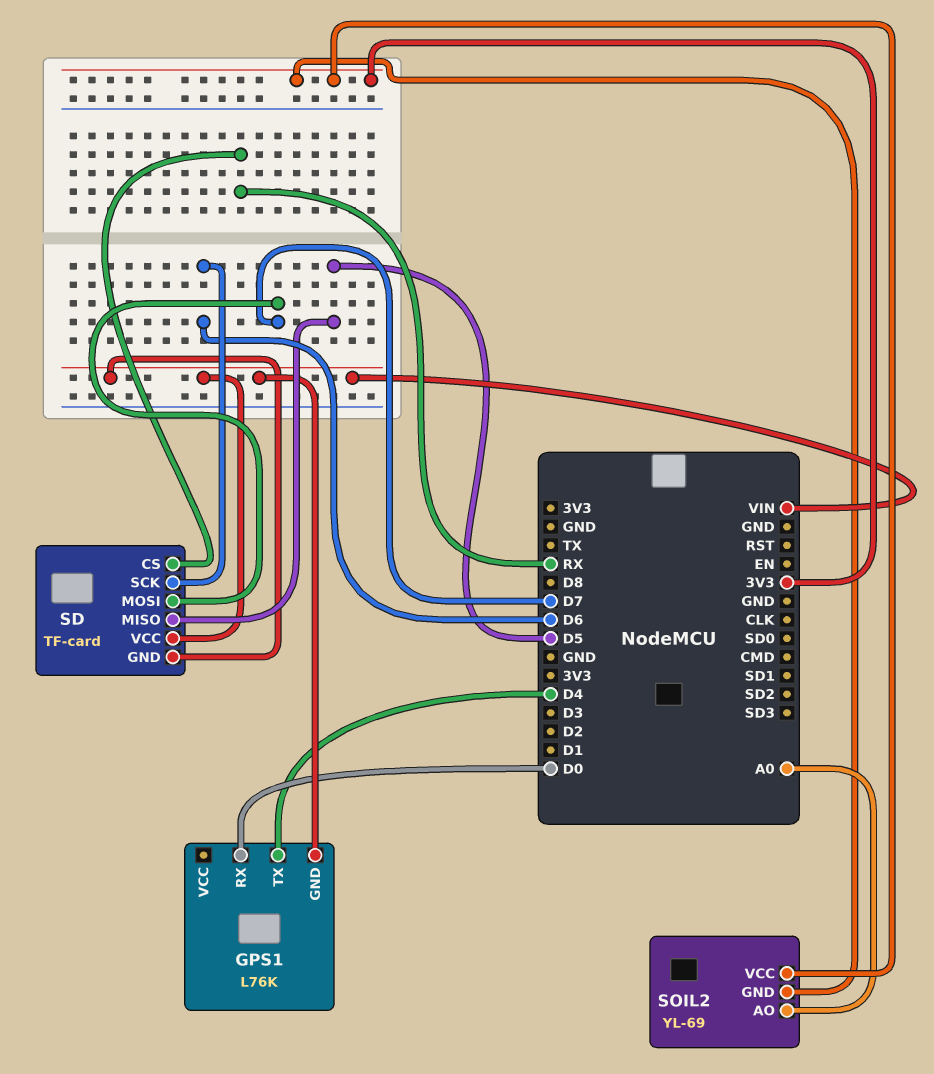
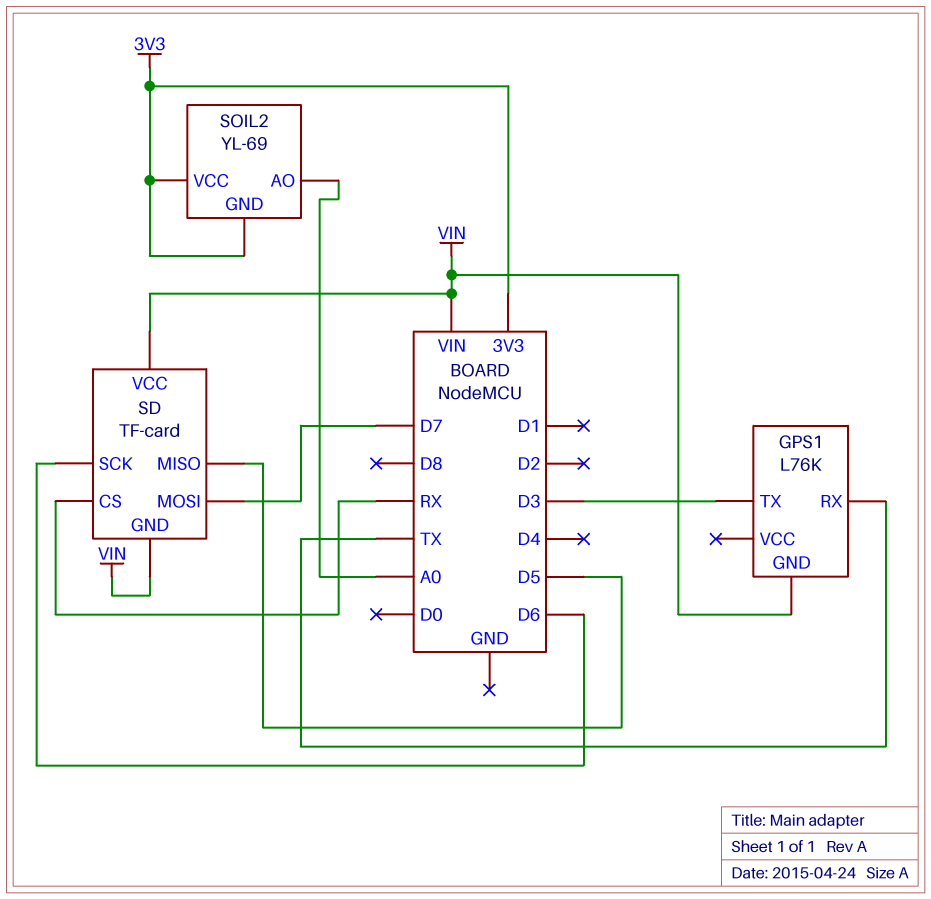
GPS1 pin RX: D0 -> TX
GPS1 pin TX: D4 -> D3

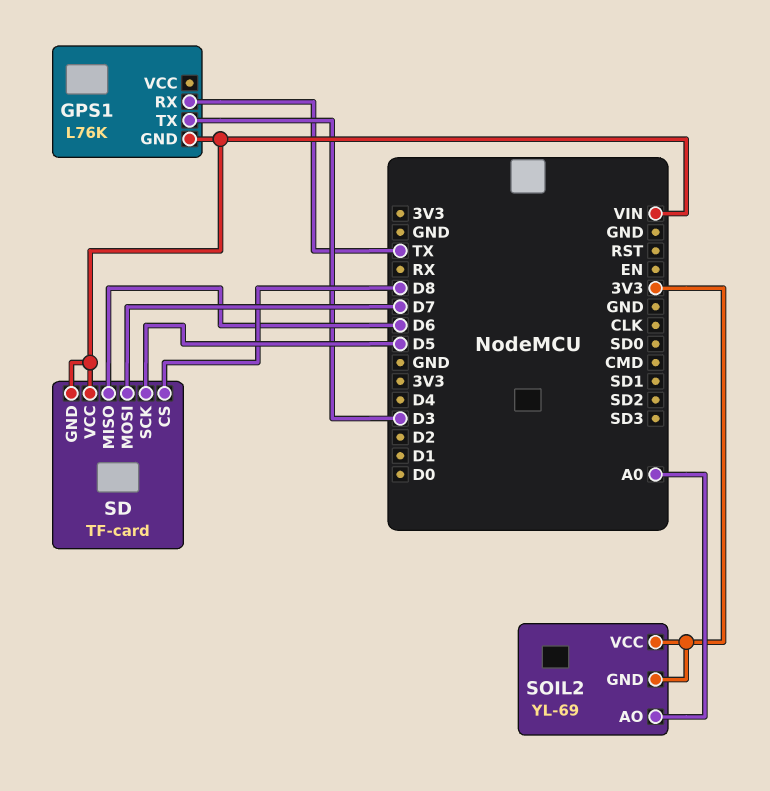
SD pin CS: RX -> D8
SD pin MISO: D5 -> D6
SD pin SCK: D6 -> D5

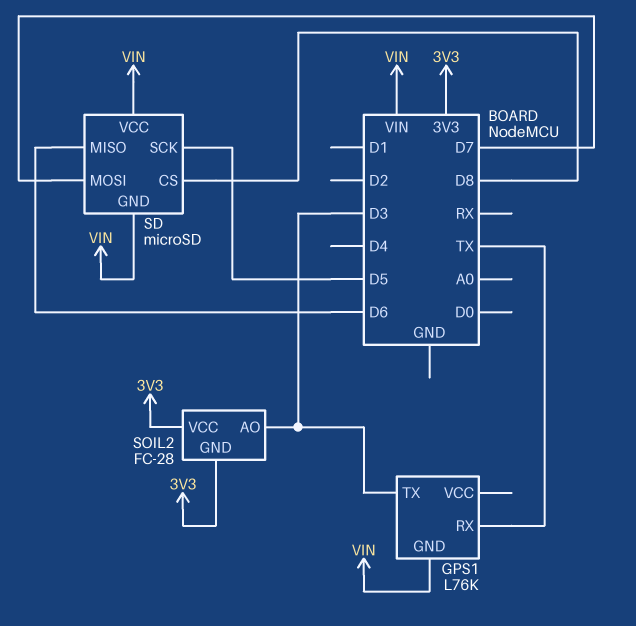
SD: TF-card -> microSD
SOIL2: YL-69 -> FC-28
SOIL2 pin AO: A0 -> D3

